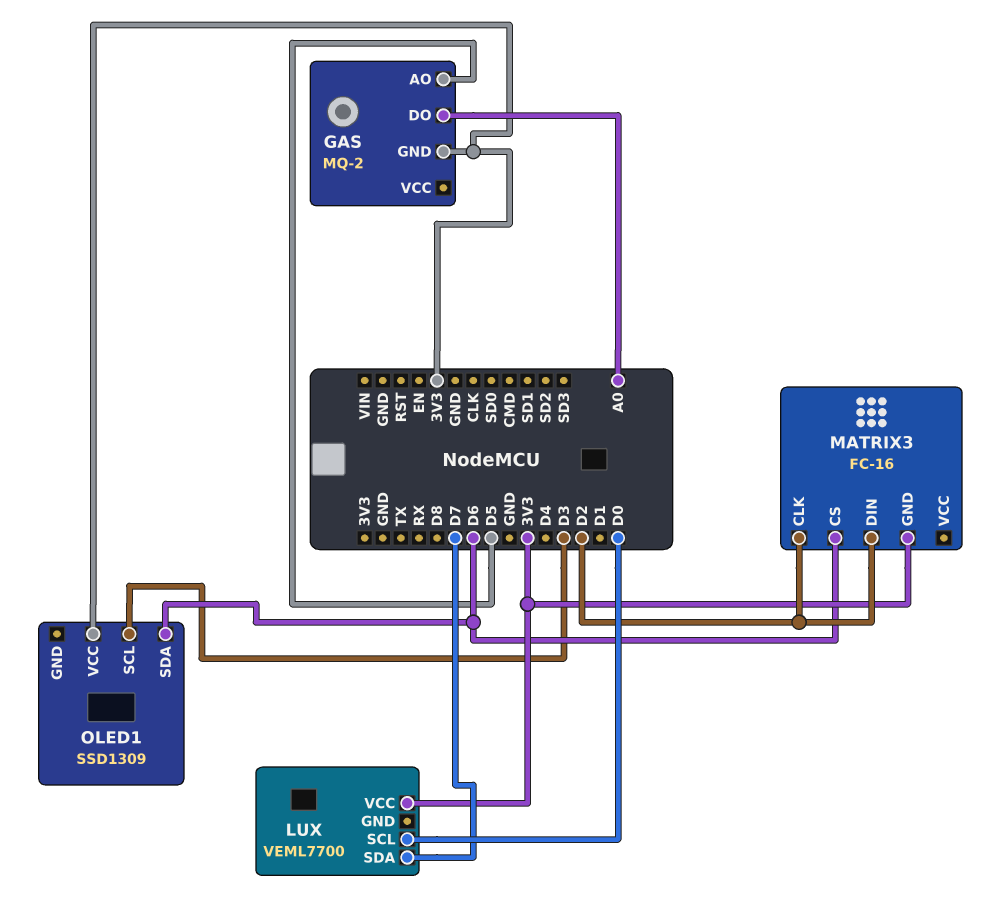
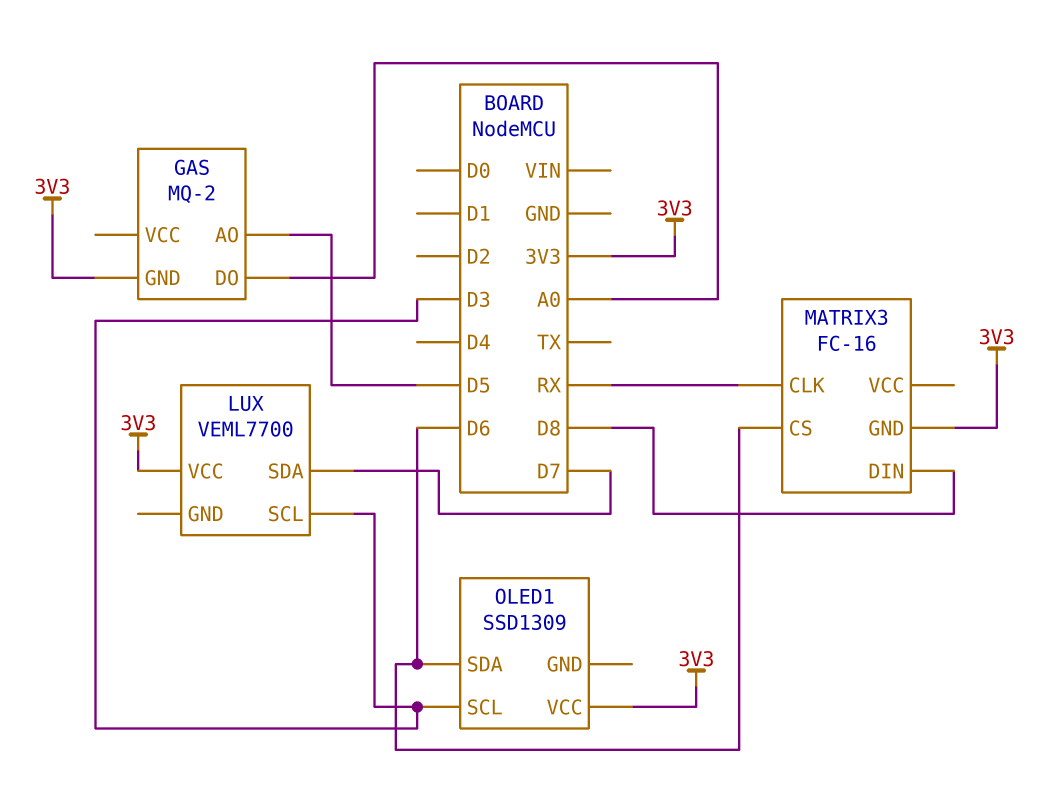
LUX pin SCL: D0 -> D3
MATRIX3 pin CLK: D2 -> RX
MATRIX3 pin DIN: D2 -> D8

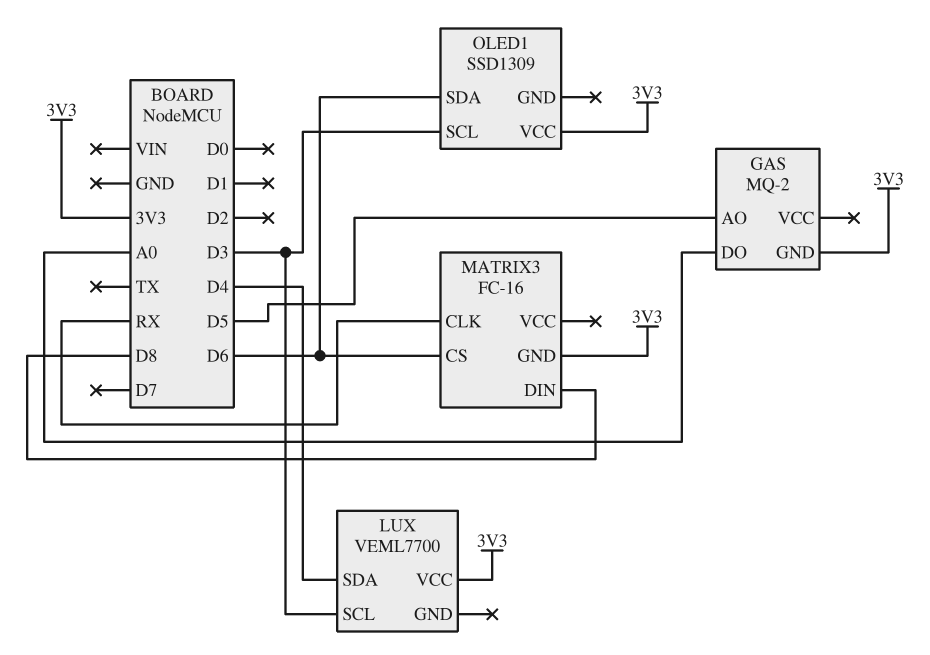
LUX pin SDA: D7 -> D4

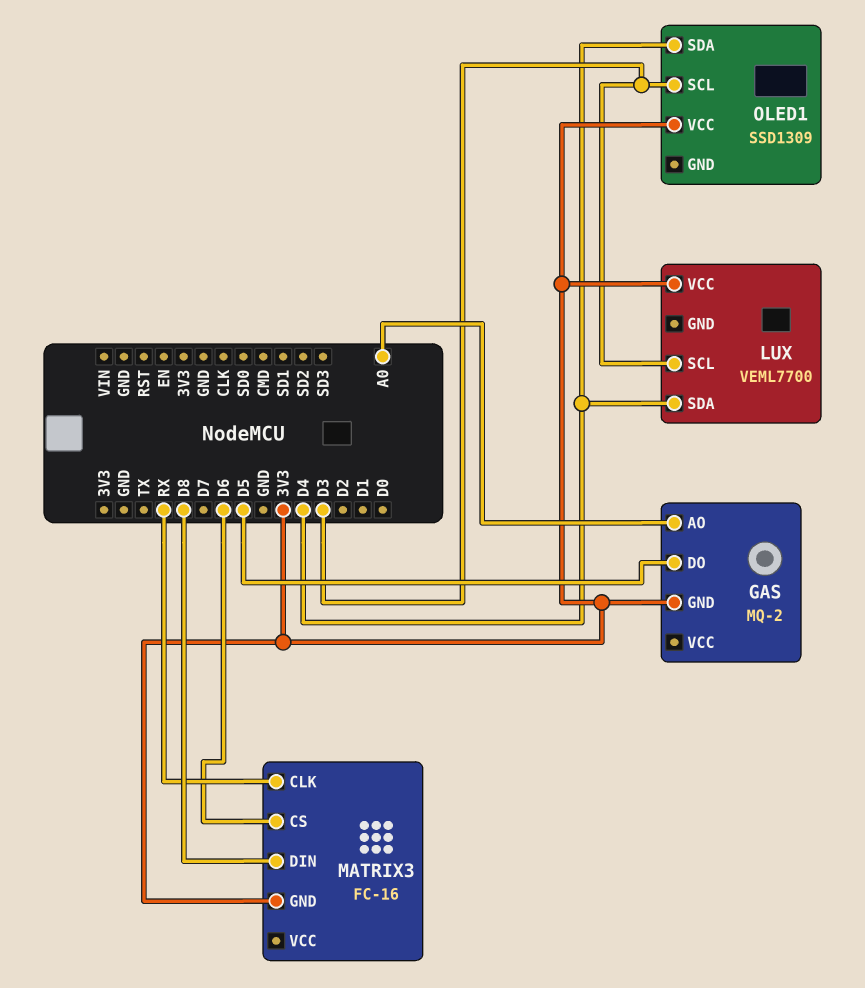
GAS pin AO: D5 -> A0
GAS pin DO: A0 -> D5
OLED1 pin SDA: D6 -> D4

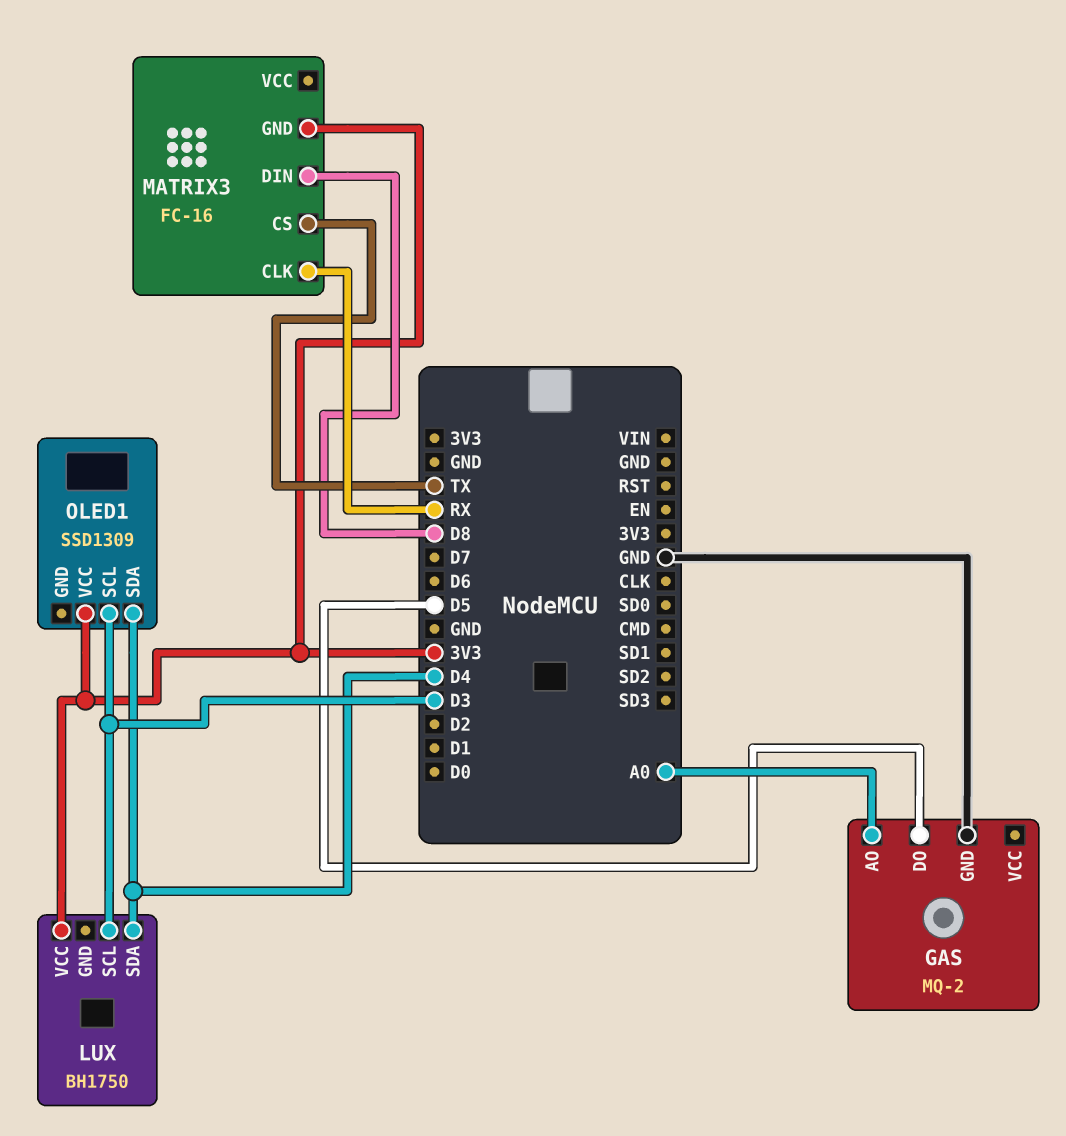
GAS pin GND: 3V3 -> GND
LUX: VEML7700 -> BH1750
MATRIX3 pin CS: D6 -> TX

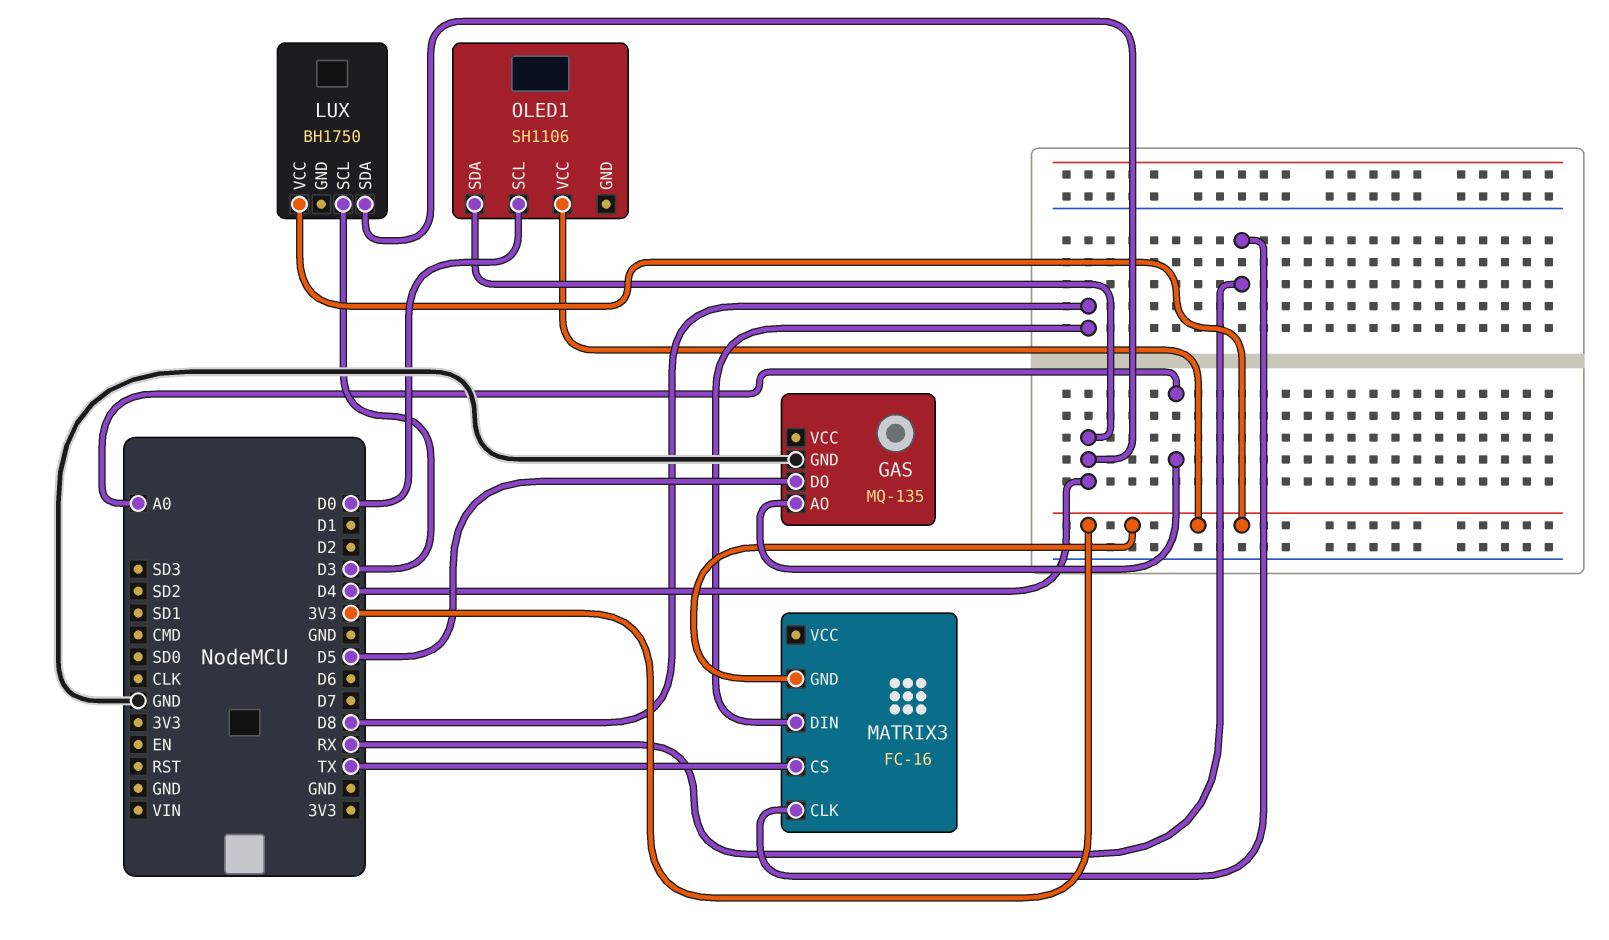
GAS: MQ-2 -> MQ-135
OLED1: SSD1309 -> SH1106
OLED1 pin SCL: D3 -> D0

